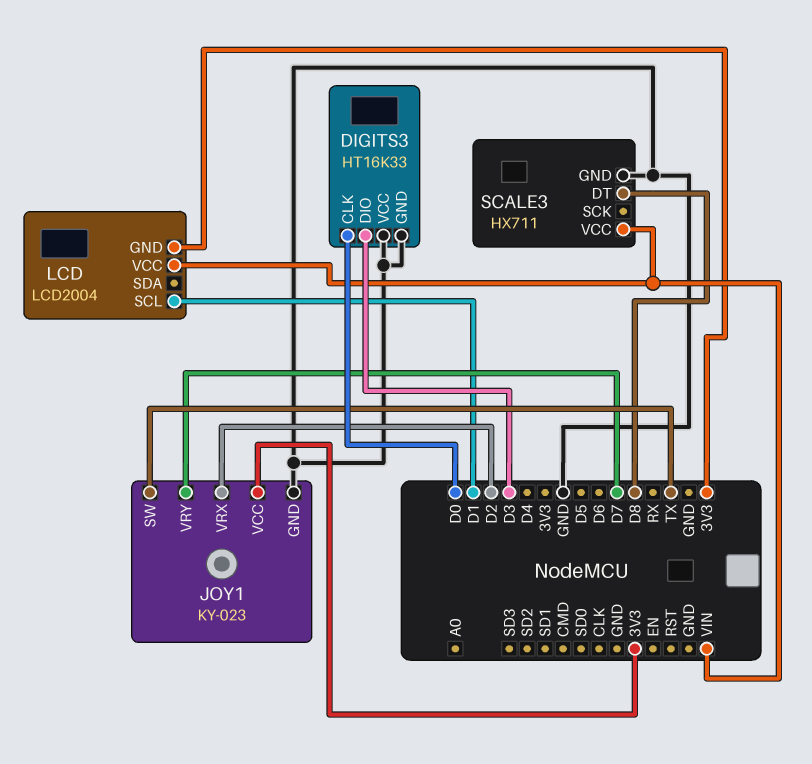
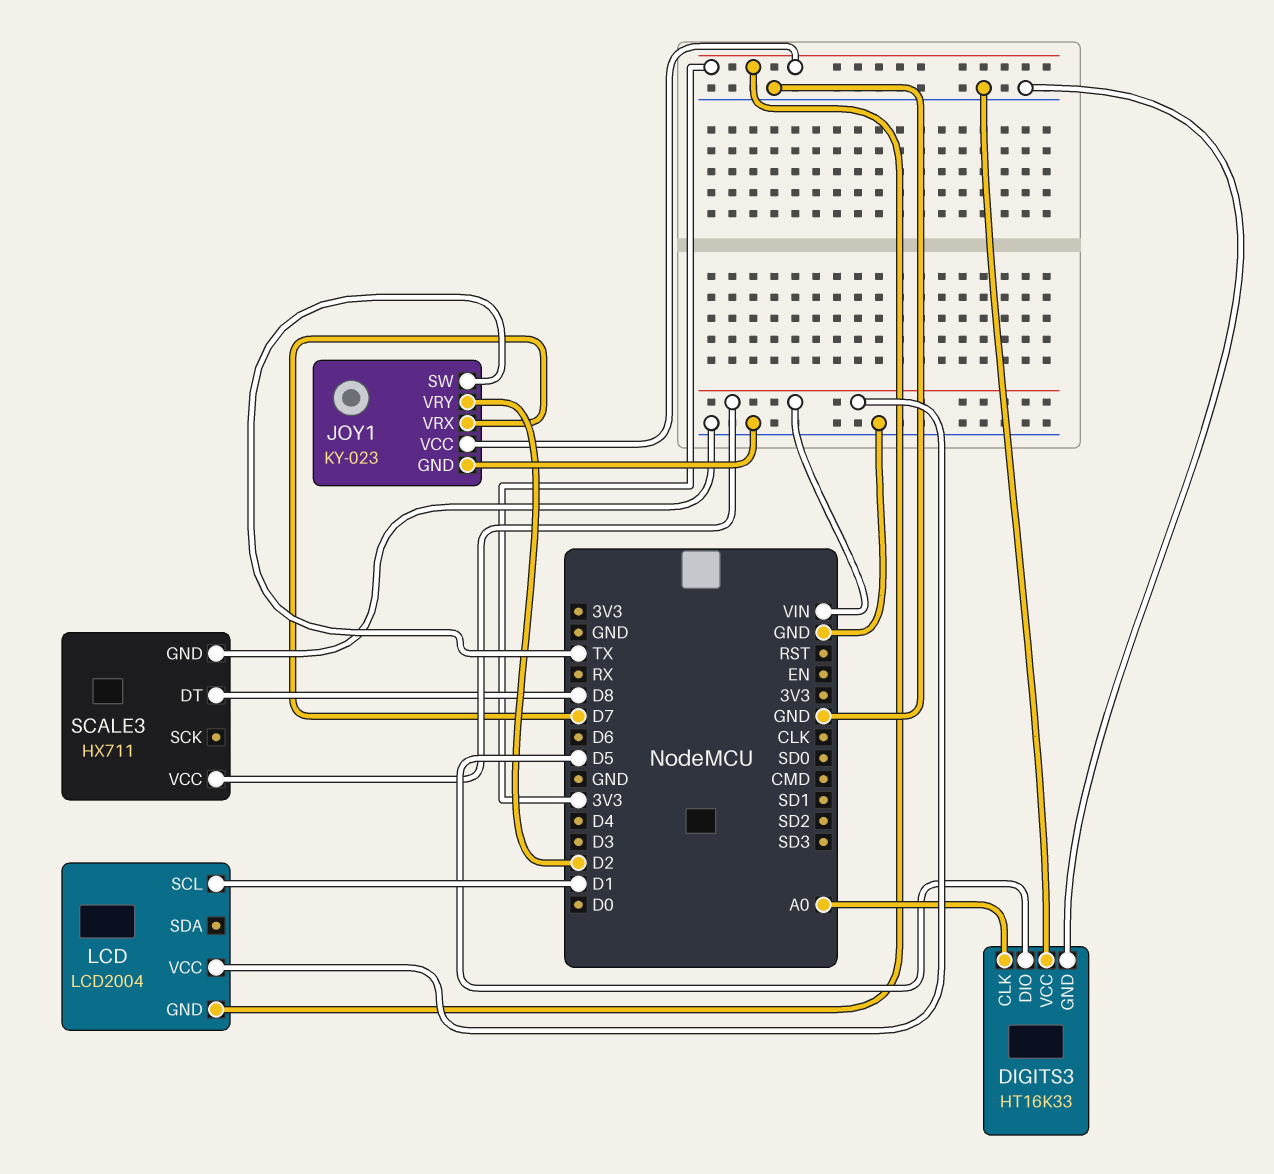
DIGITS3 pin CLK: D0 -> A0
DIGITS3 pin DIO: D3 -> D5
JOY1 pin VRX: D2 -> D7
JOY1 pin VRY: D7 -> D2

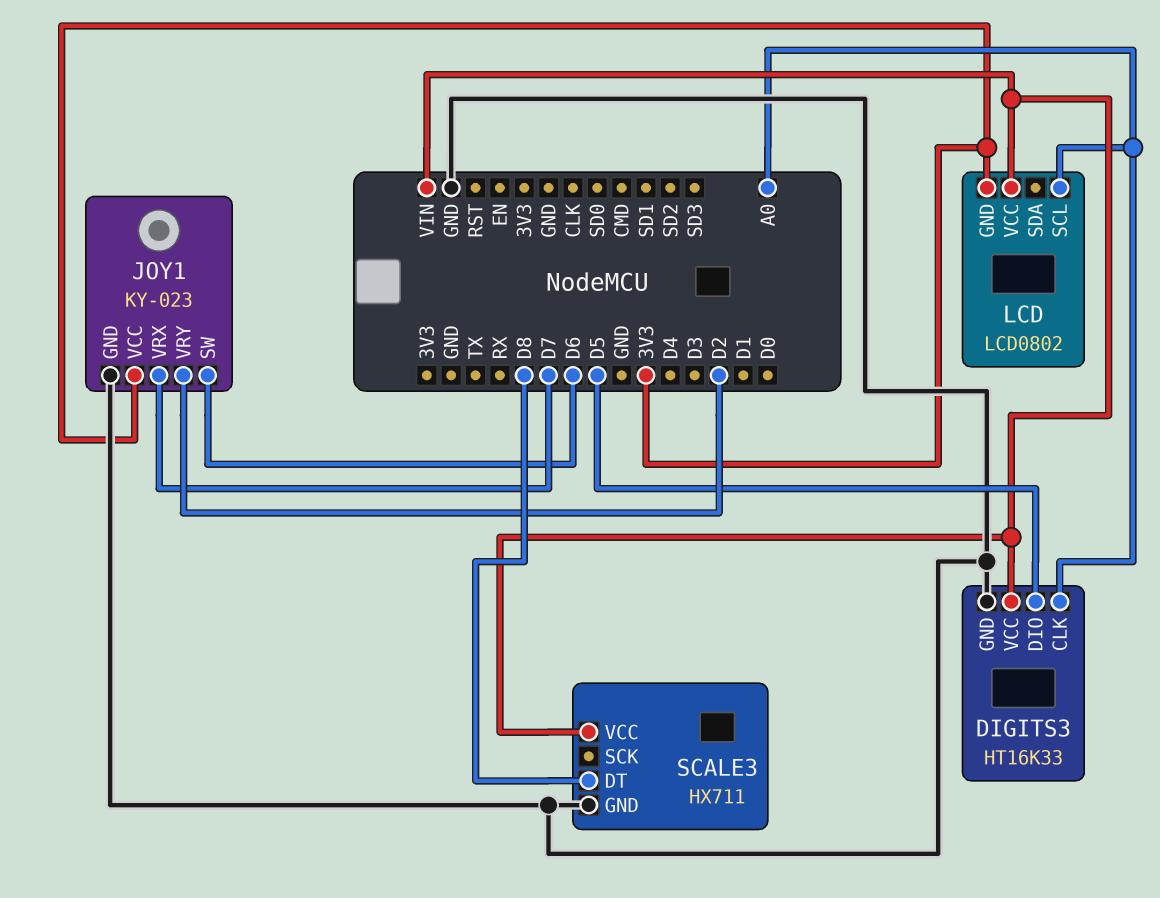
DIGITS3 pin VCC: GND -> VIN
JOY1 pin SW: TX -> D6
LCD: LCD2004 -> LCD0802
LCD pin SCL: D1 -> A0

